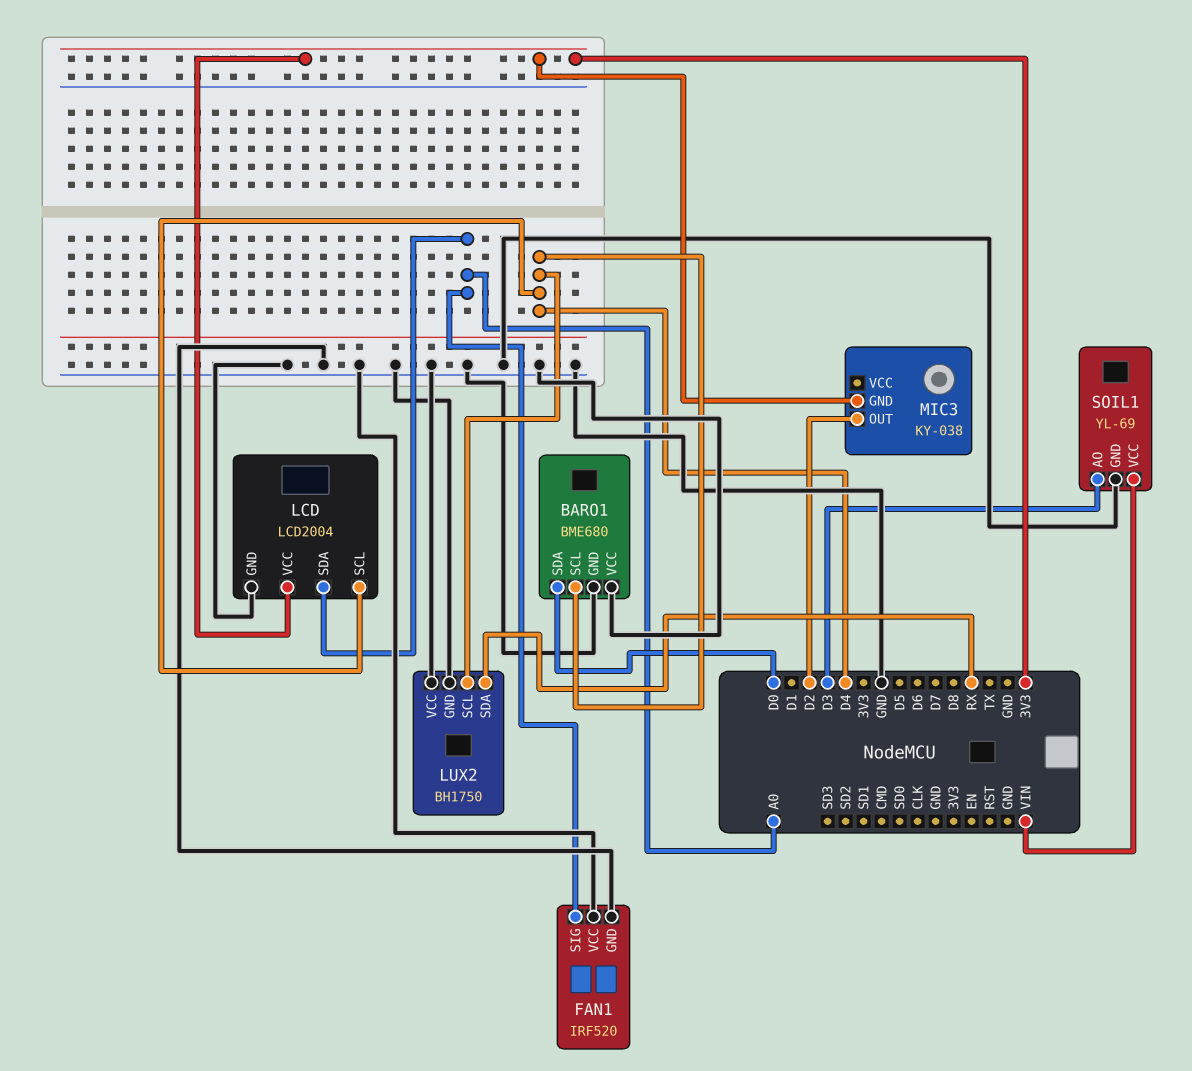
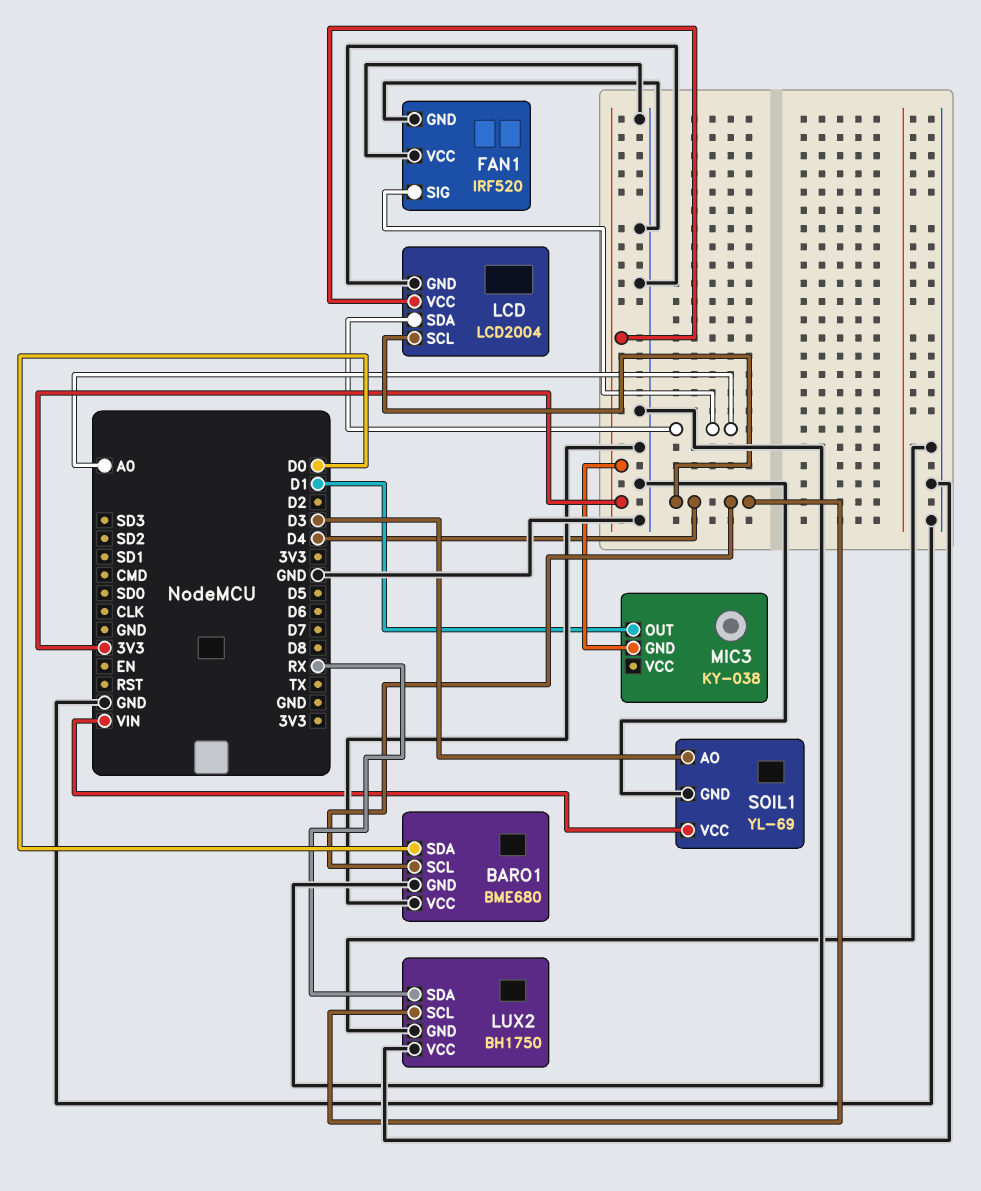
MIC3 pin OUT: D2 -> D1

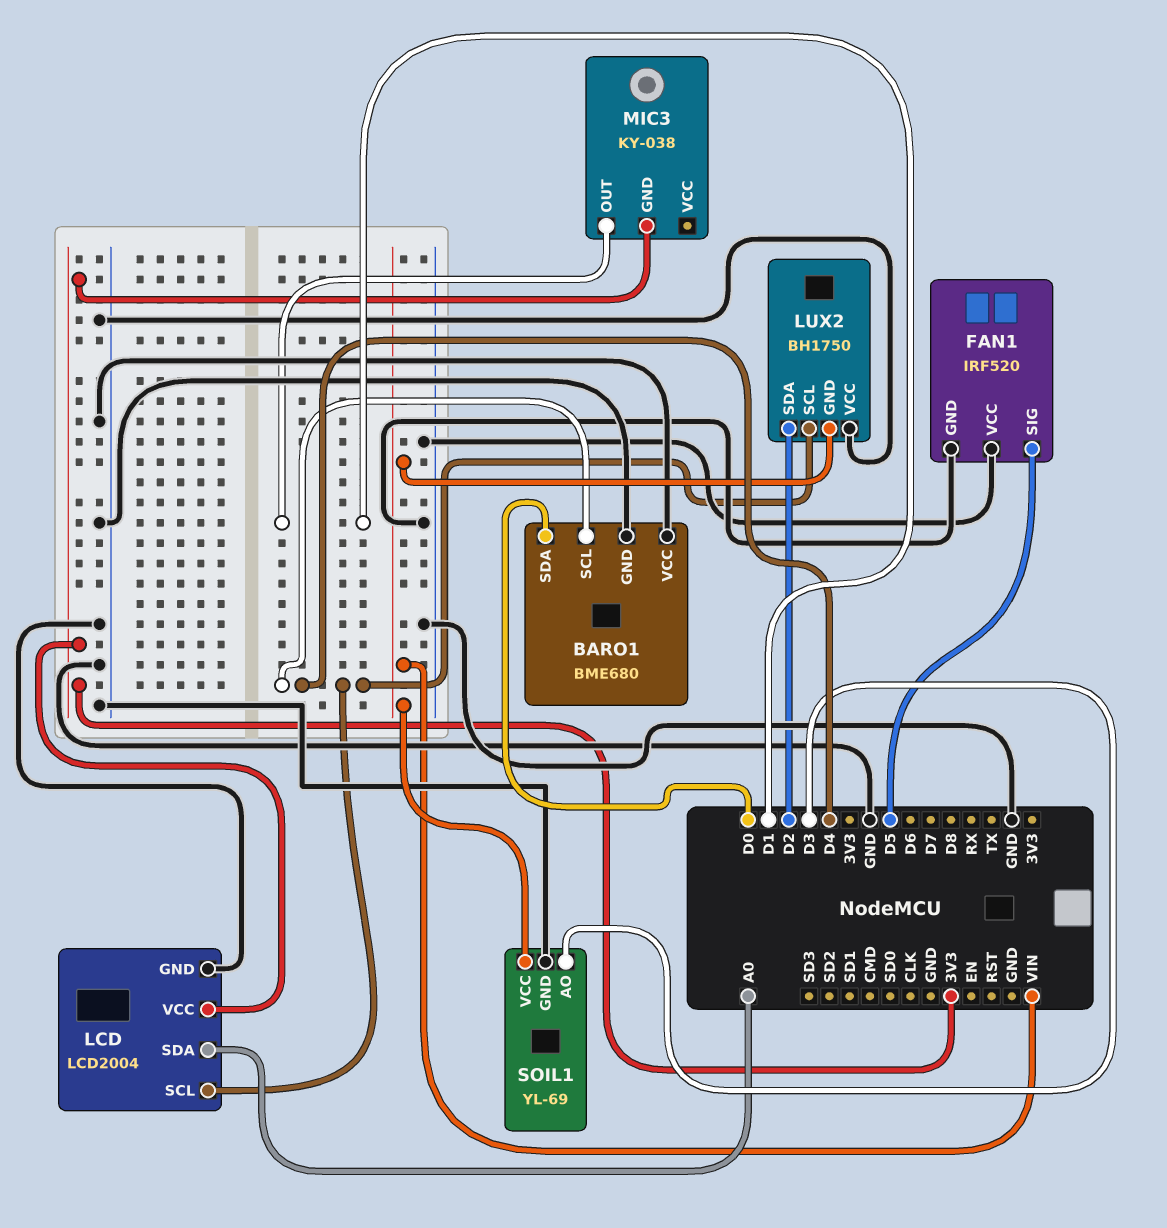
FAN1 pin SIG: A0 -> D5
LUX2 pin GND: GND -> VIN
LUX2 pin SDA: RX -> D2

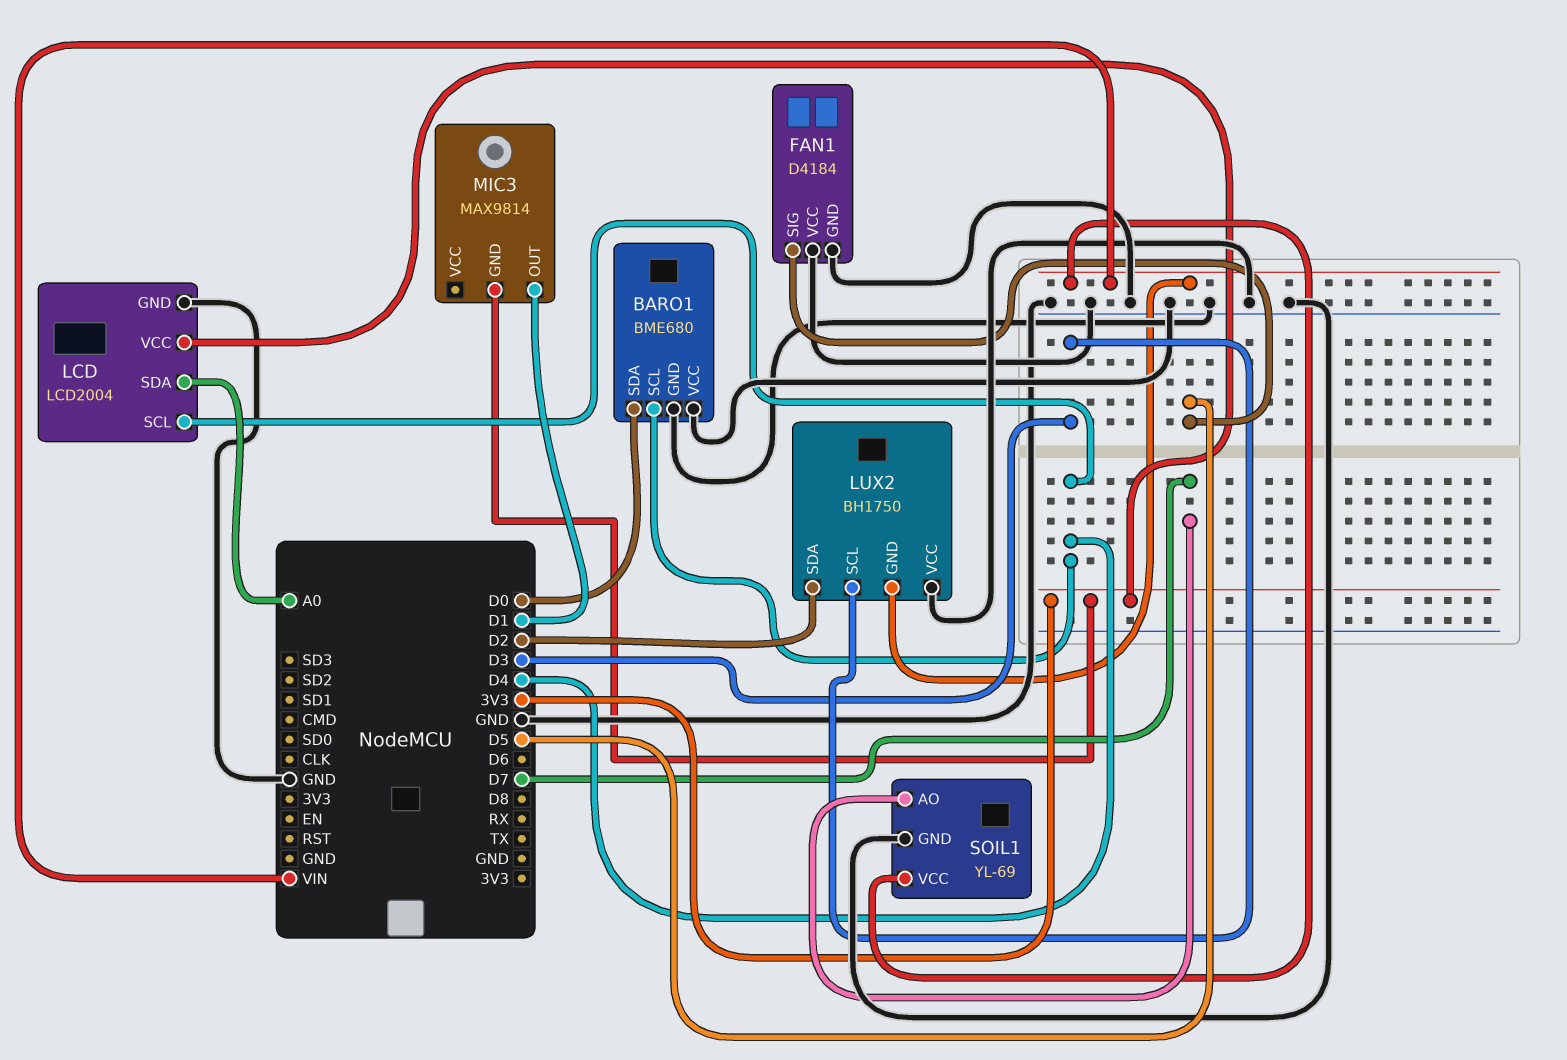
FAN1: IRF520 -> D4184
LUX2 pin SCL: D4 -> D3
MIC3: KY-038 -> MAX9814
SOIL1 pin AO: D3 -> D7

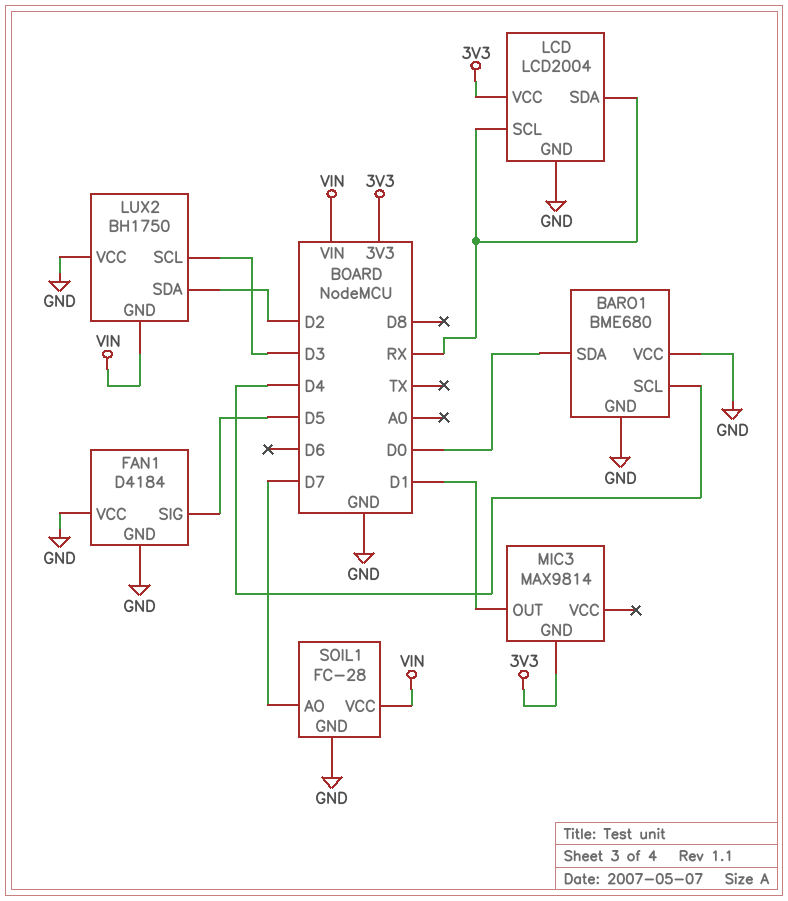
LCD pin SCL: D4 -> RX
LCD pin SDA: A0 -> RX
SOIL1: YL-69 -> FC-28

